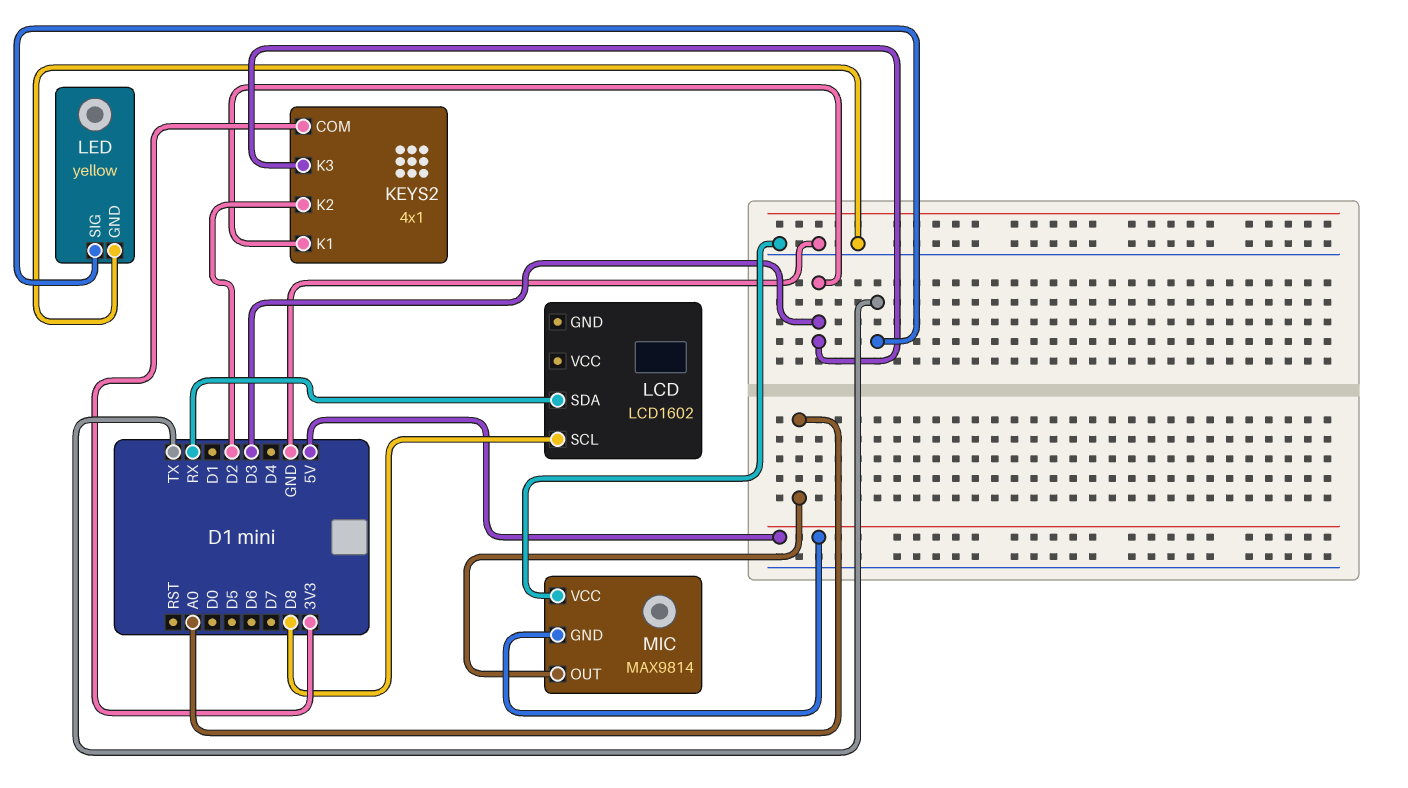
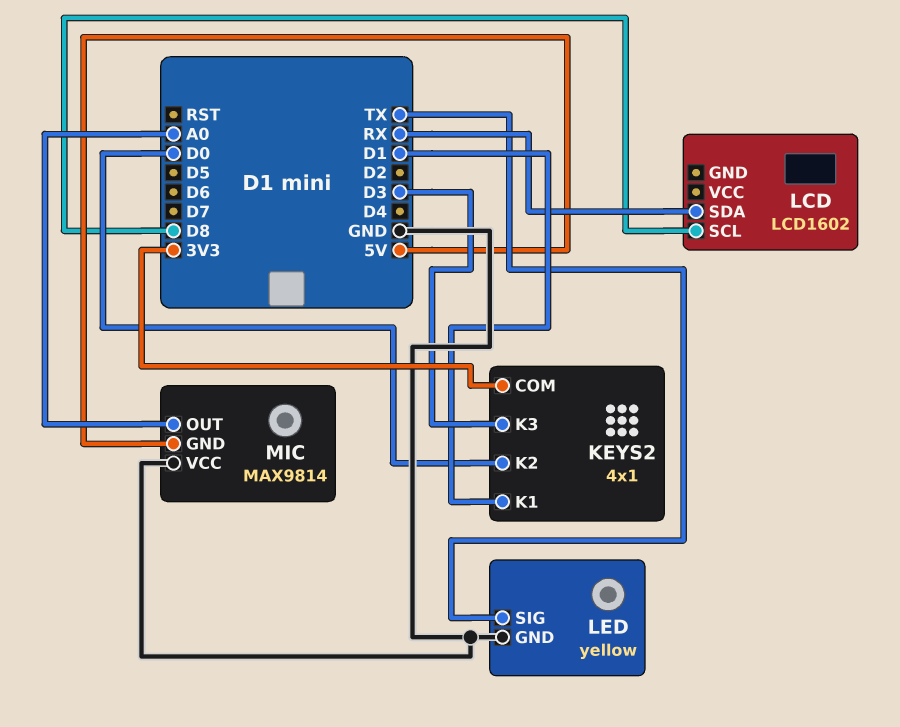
KEYS2 pin K1: D3 -> D1
KEYS2 pin K2: D2 -> D0

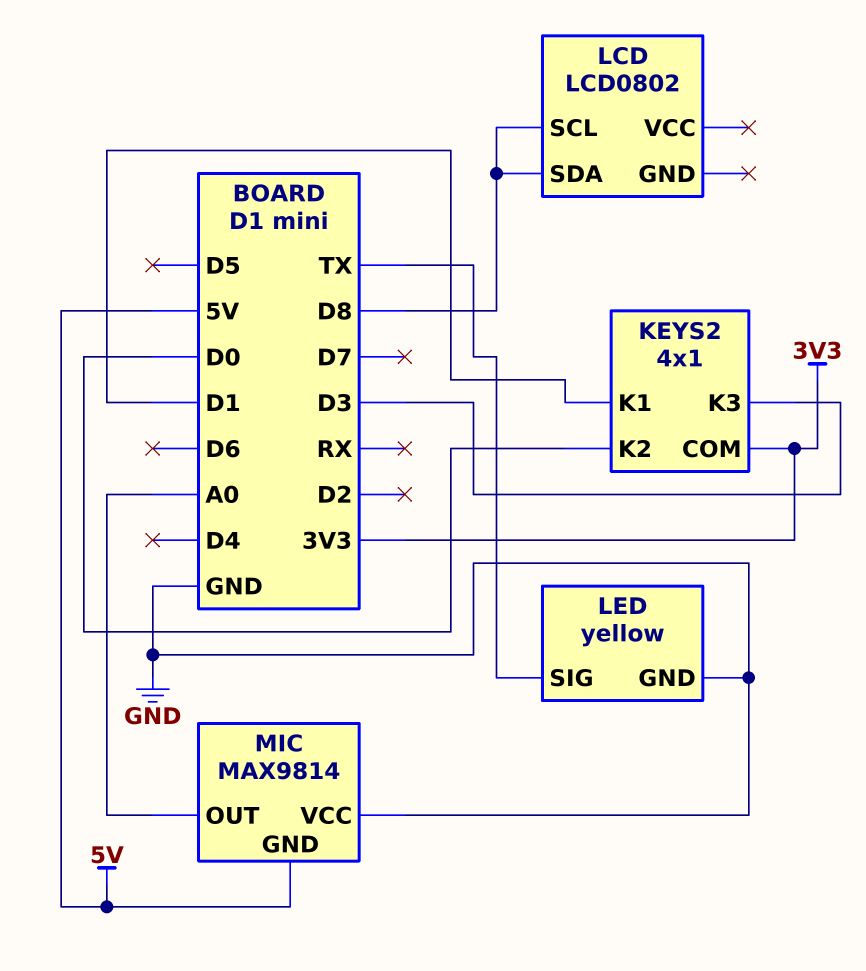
LCD: LCD1602 -> LCD0802
LCD pin SDA: RX -> D8

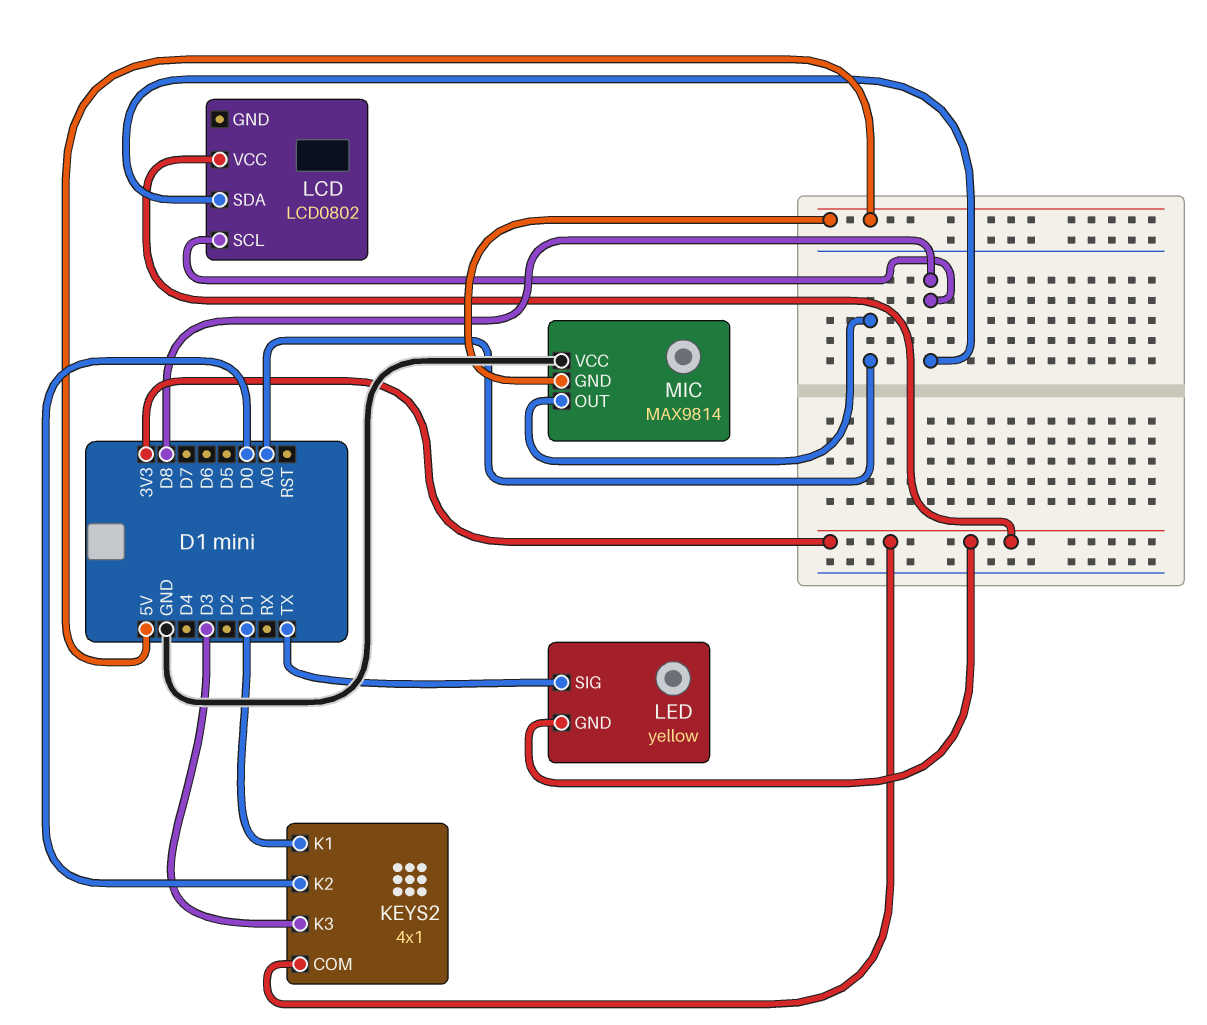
LCD pin VCC: none -> 3V3
LED pin GND: GND -> 3V3

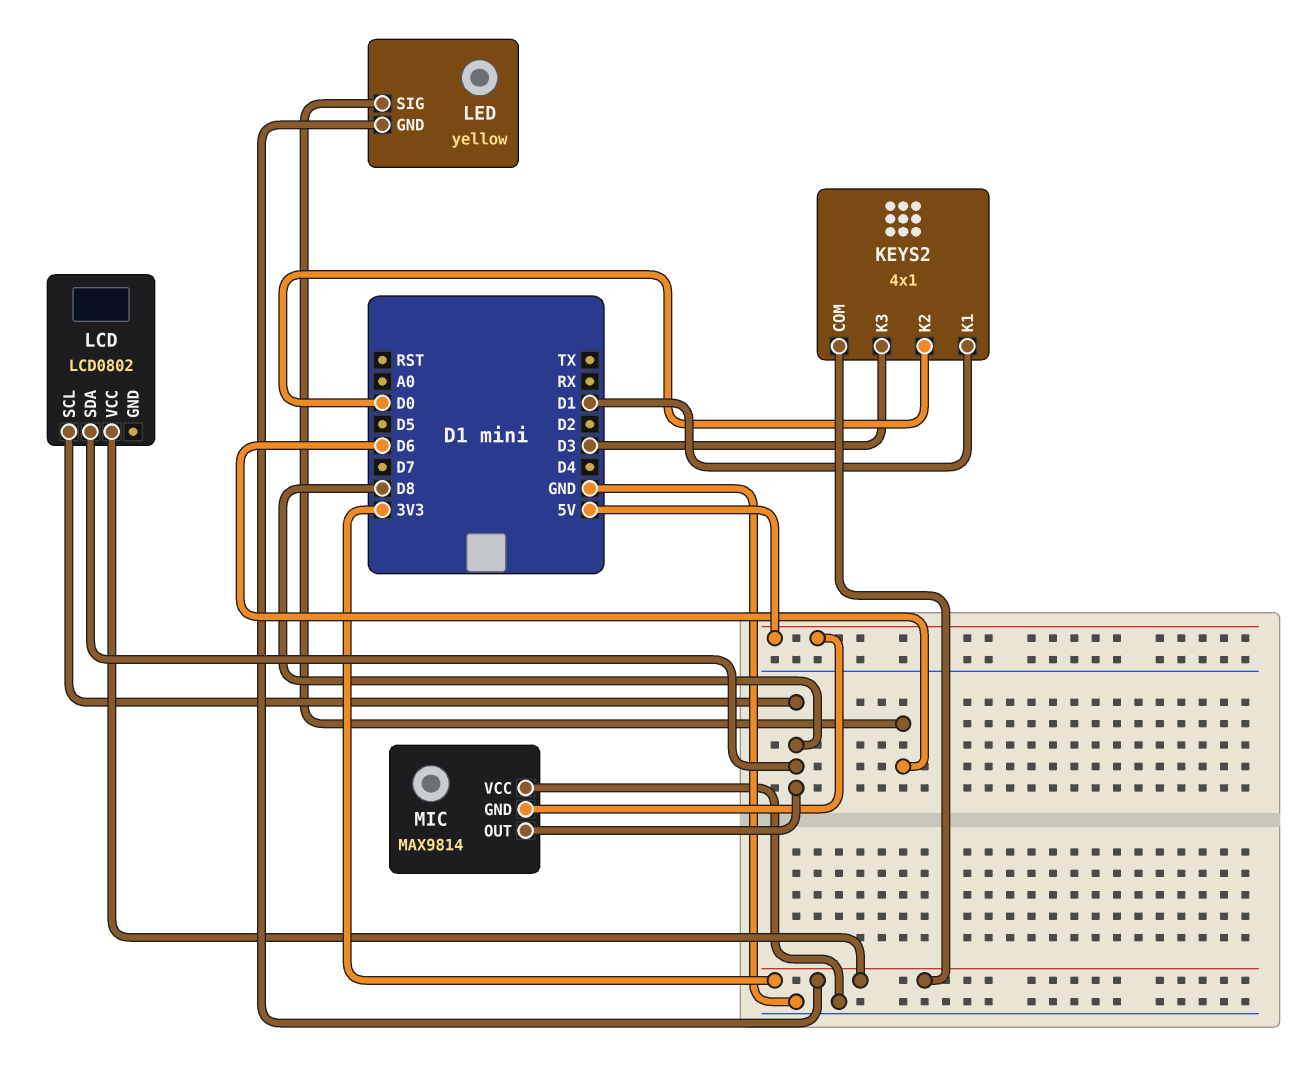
LED pin SIG: TX -> D6
MIC pin OUT: A0 -> D8

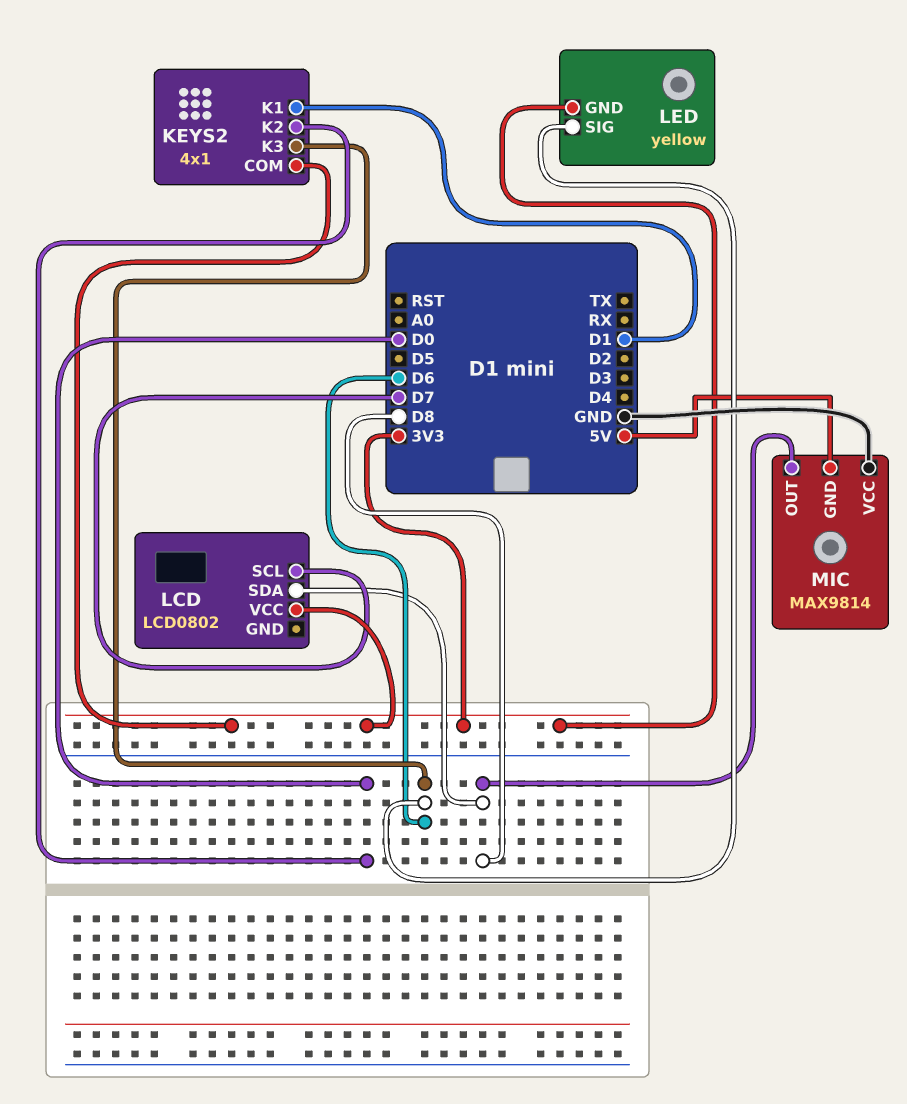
KEYS2 pin K3: D3 -> D6
LCD pin SCL: D8 -> D7

